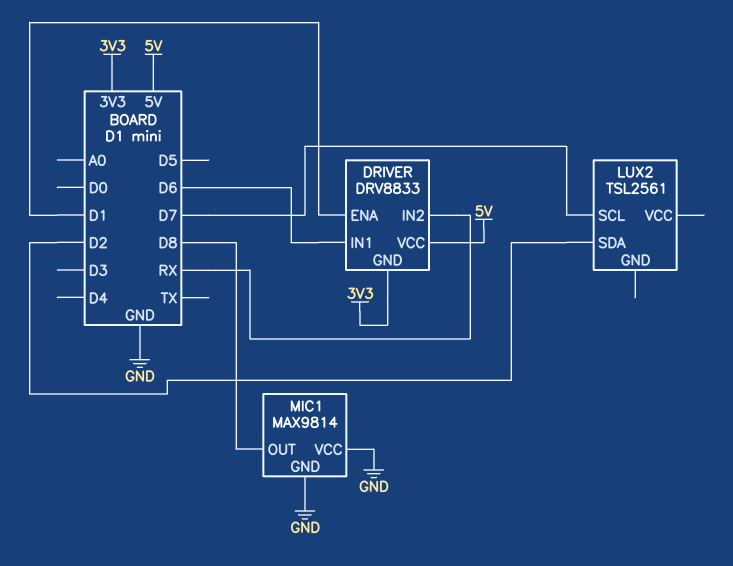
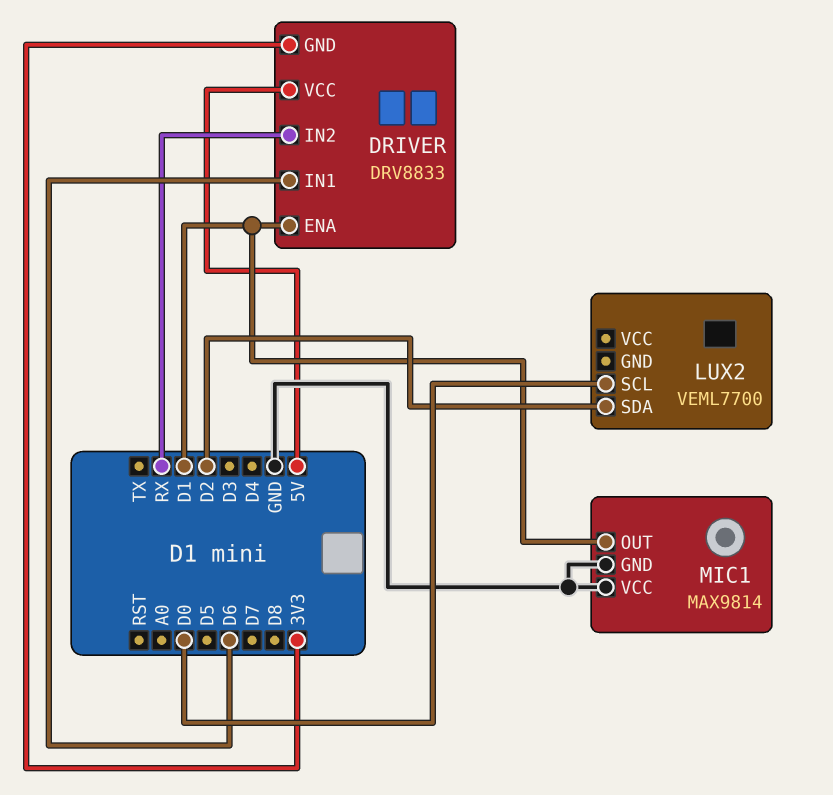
LUX2: TSL2561 -> VEML7700
LUX2 pin SCL: D7 -> D0
MIC1 pin OUT: D8 -> D1

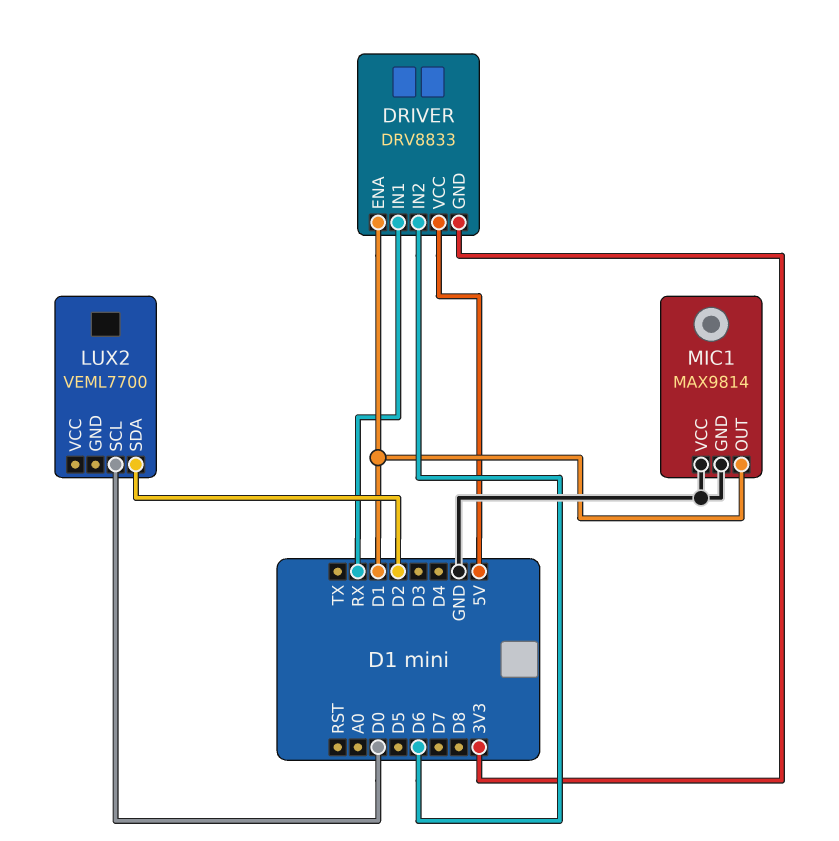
DRIVER pin IN1: D6 -> RX
DRIVER pin IN2: RX -> D6

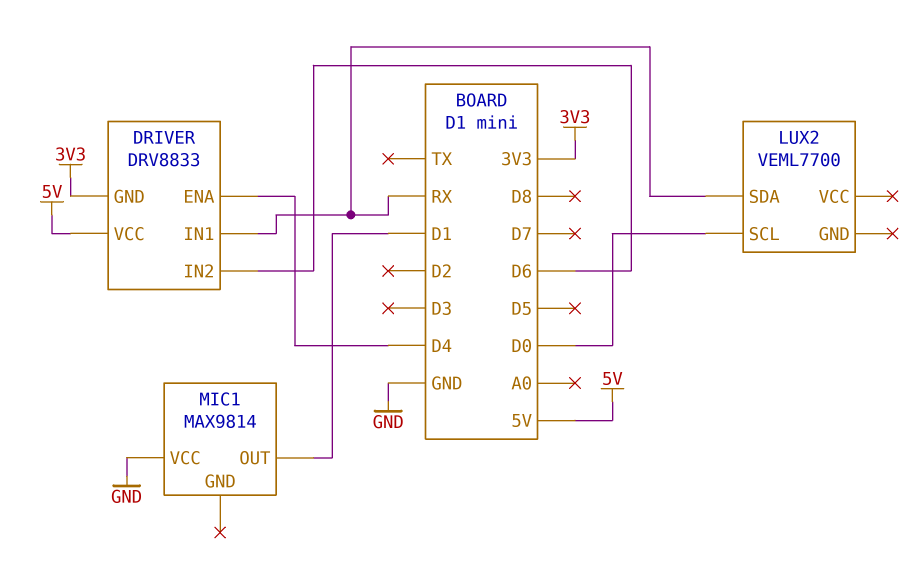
DRIVER pin ENA: D1 -> D4
LUX2 pin SDA: D2 -> RX
MIC1 pin GND: GND -> none

